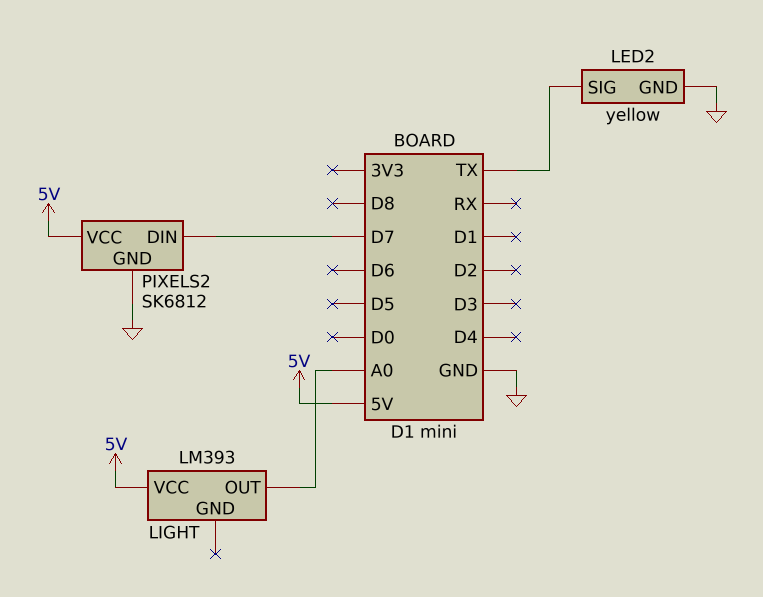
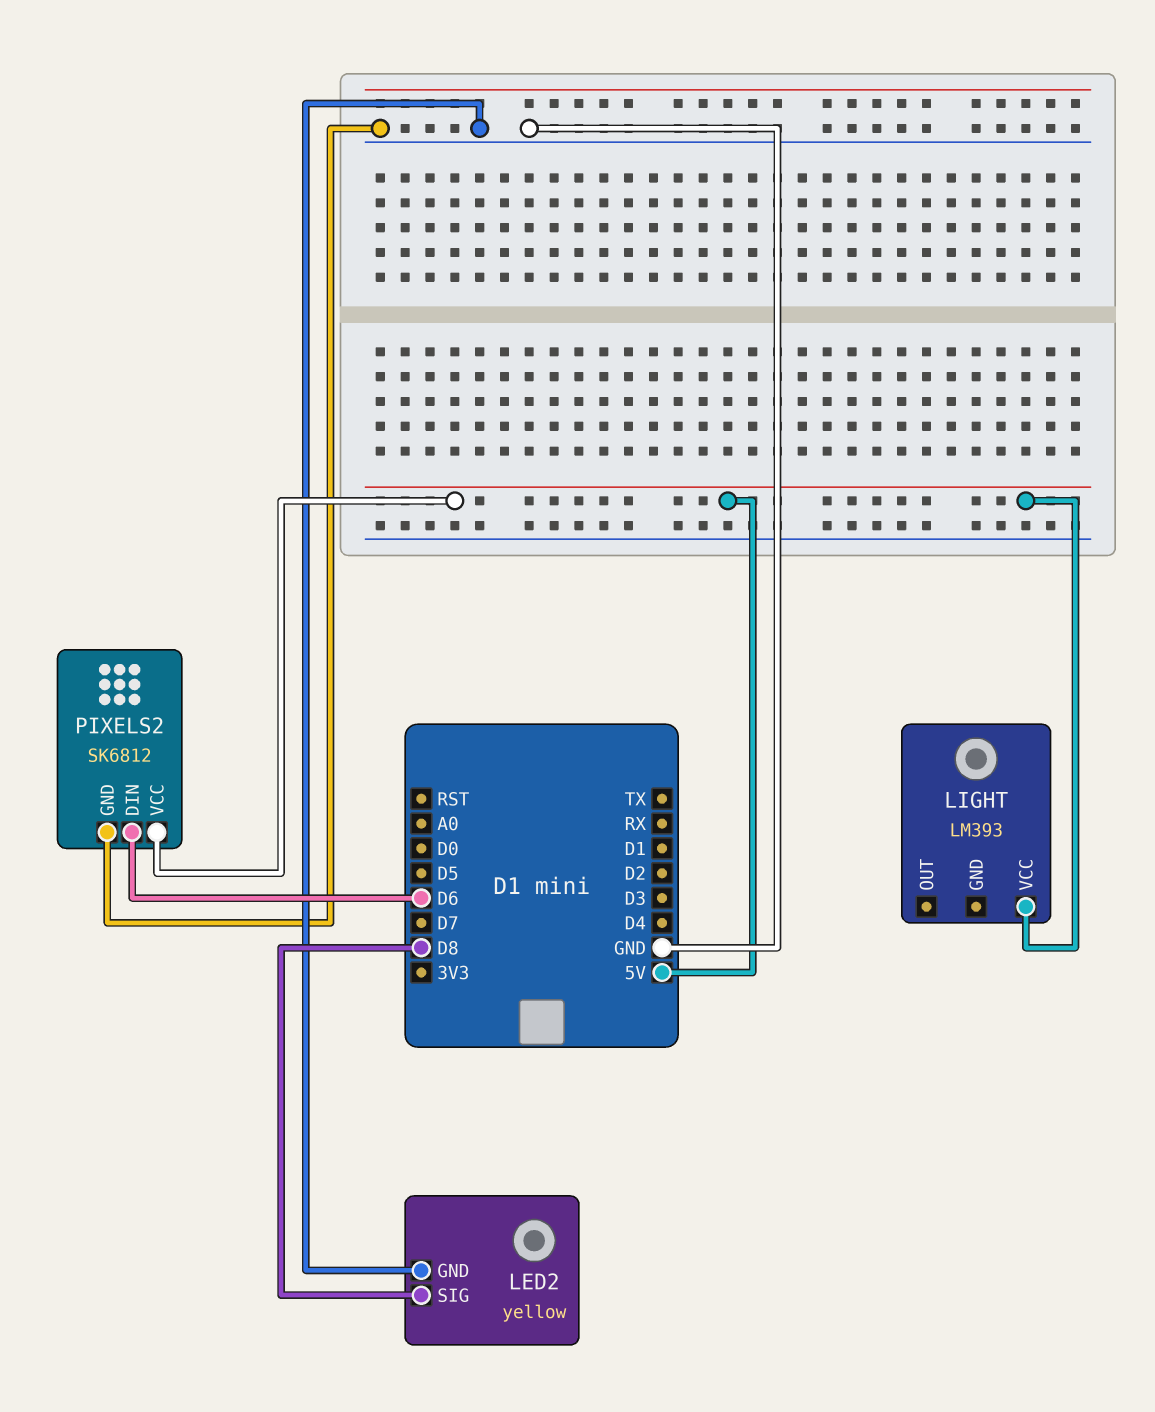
LED2 pin SIG: TX -> D8
LIGHT pin OUT: A0 -> none
PIXELS2 pin DIN: D7 -> D6

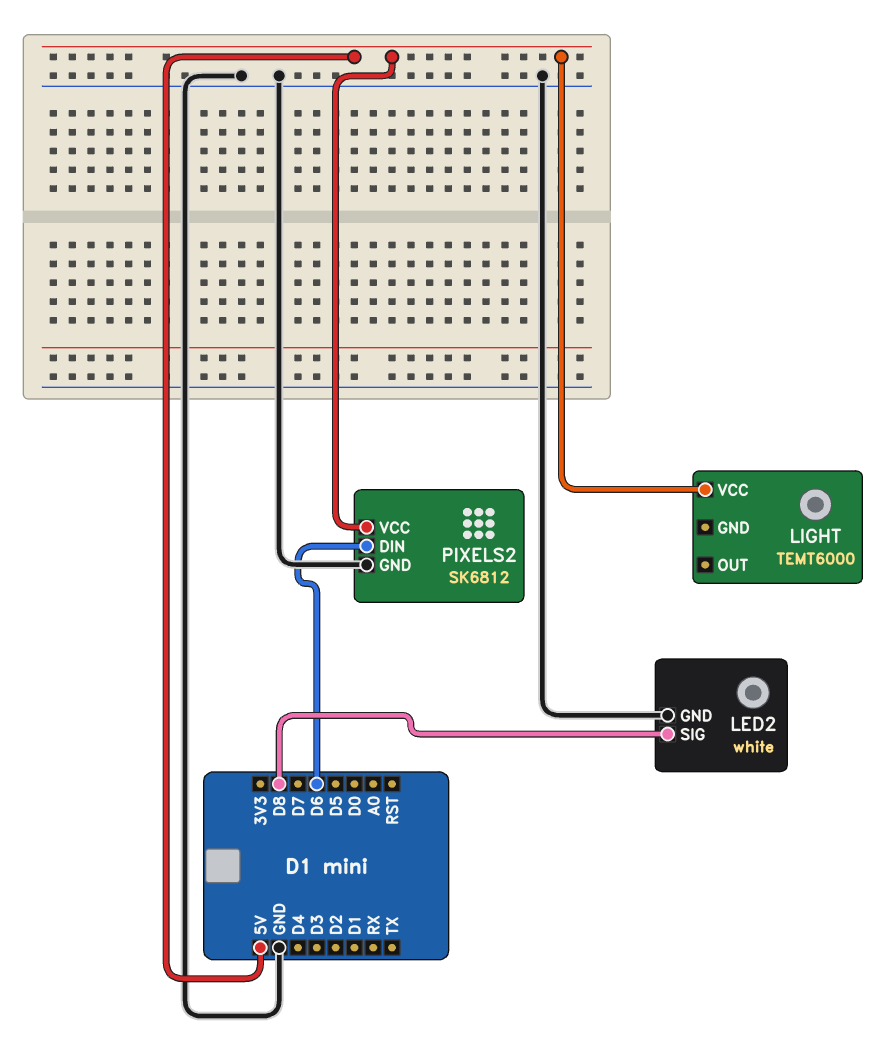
LED2: yellow -> white
LIGHT: LM393 -> TEMT6000

